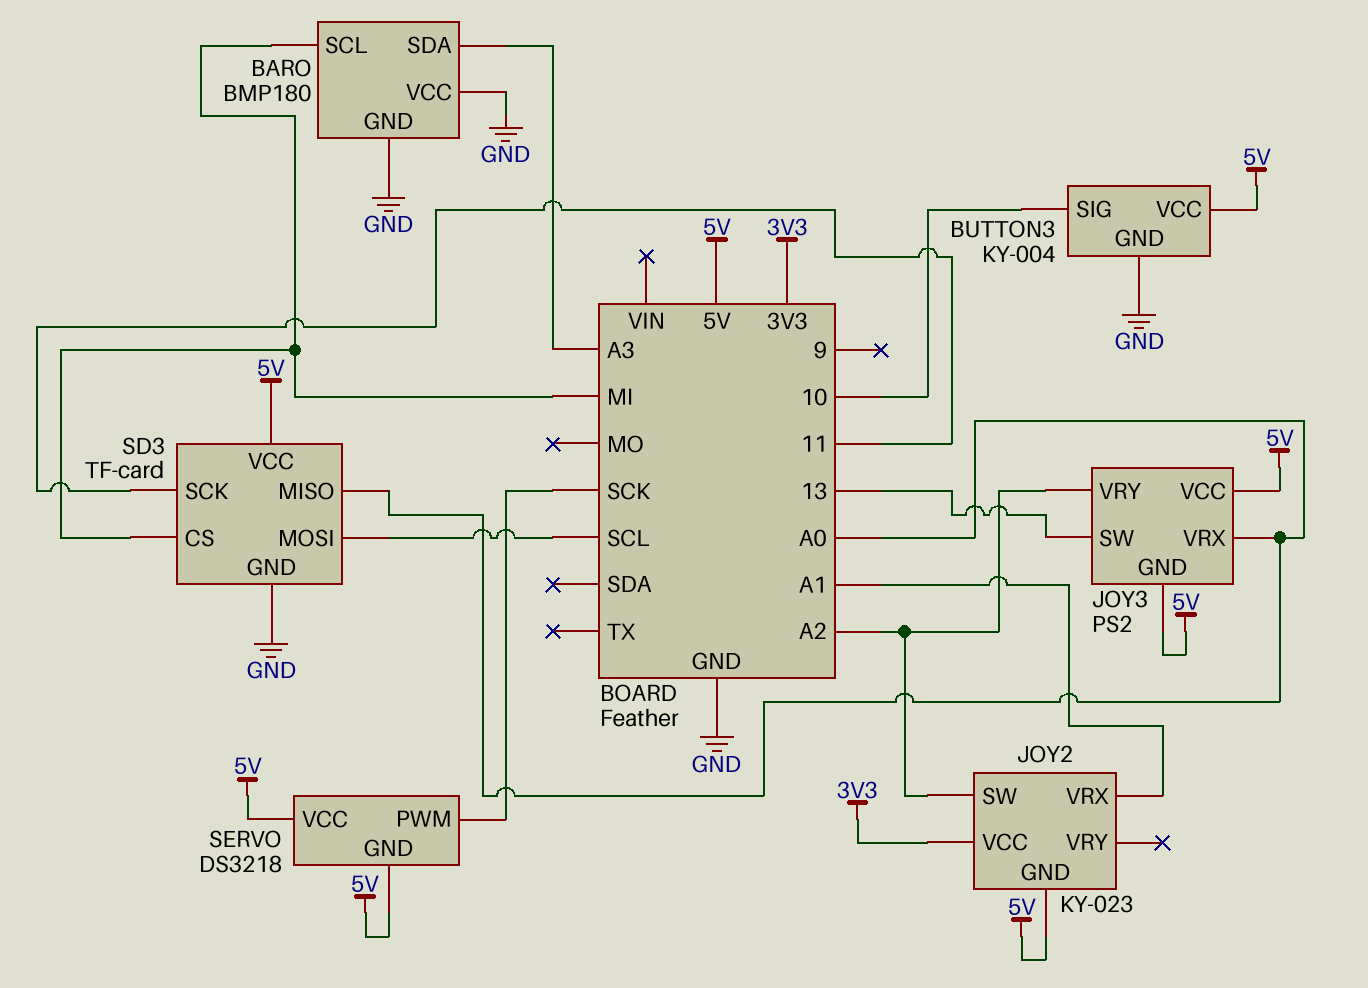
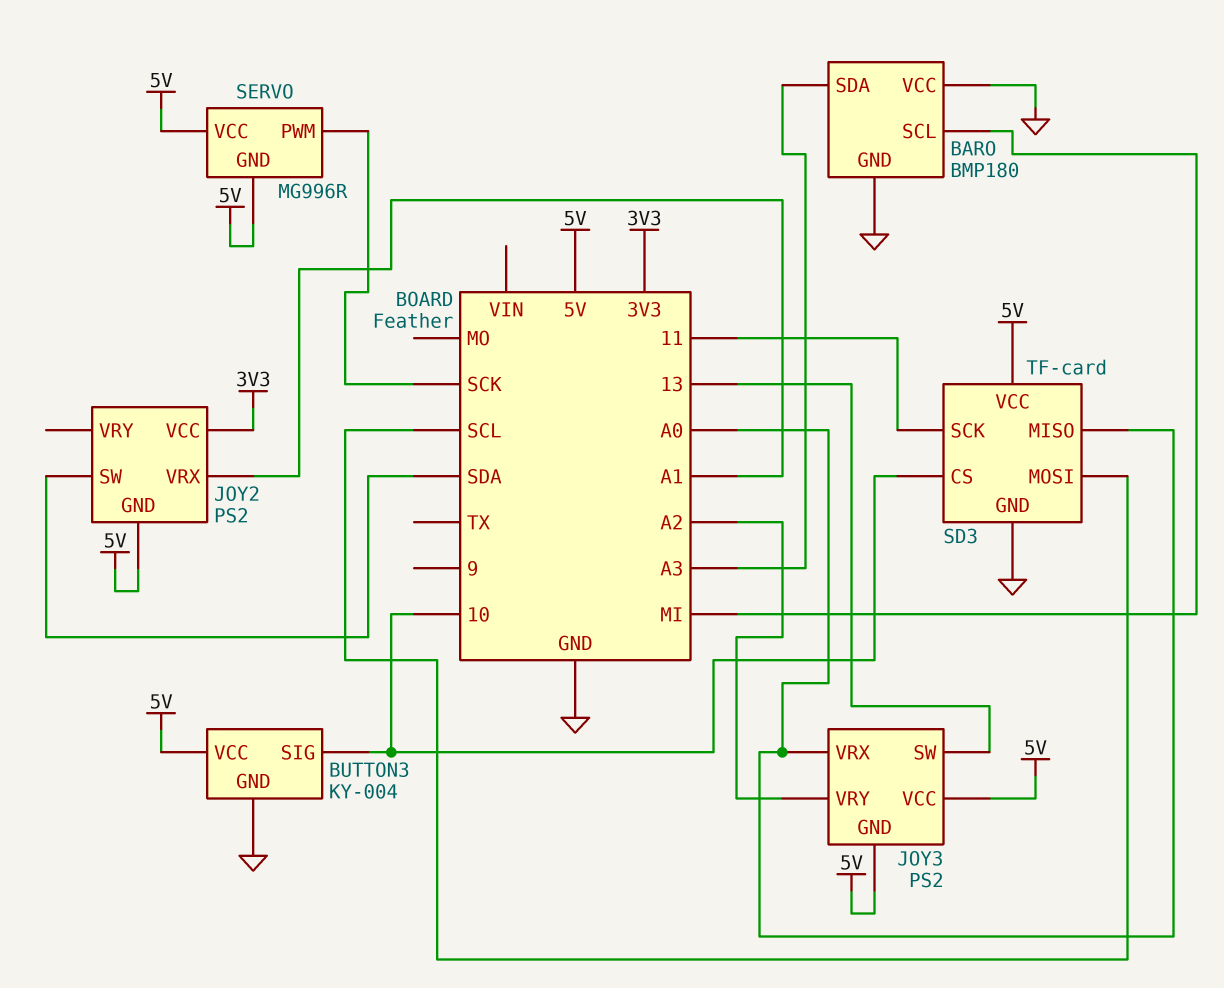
JOY2: KY-023 -> PS2
JOY2 pin SW: A2 -> SDA
SD3 pin CS: MI -> 10
SERVO: DS3218 -> MG996R

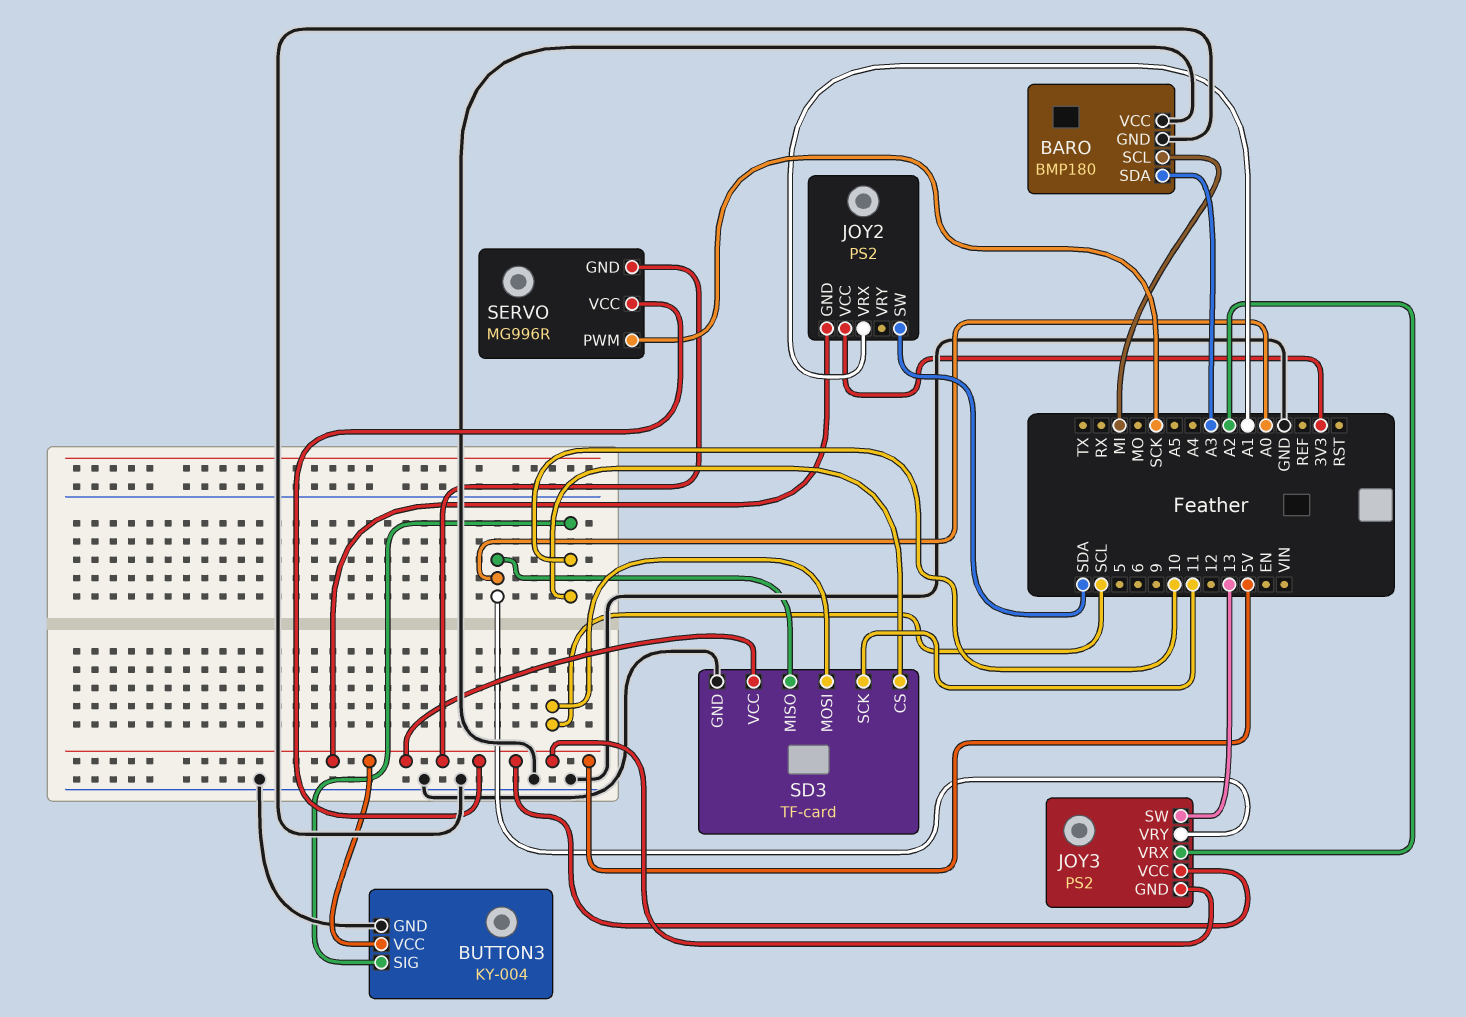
JOY3 pin VRX: A0 -> A2
JOY3 pin VRY: A2 -> A0

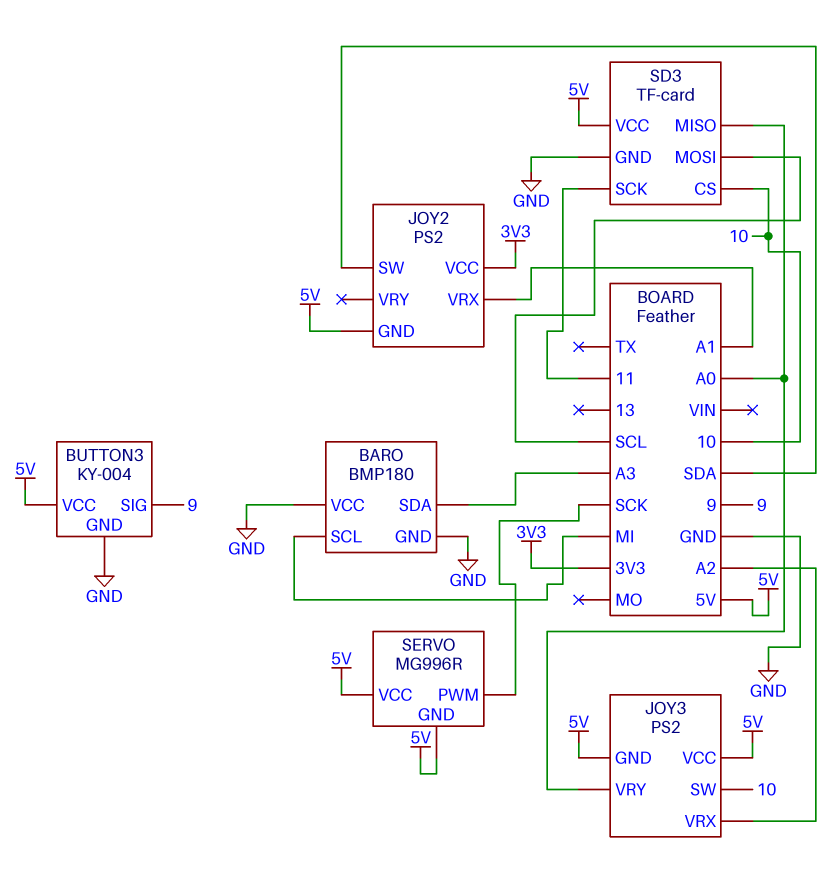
BUTTON3 pin SIG: 10 -> 9
JOY3 pin SW: 13 -> 10

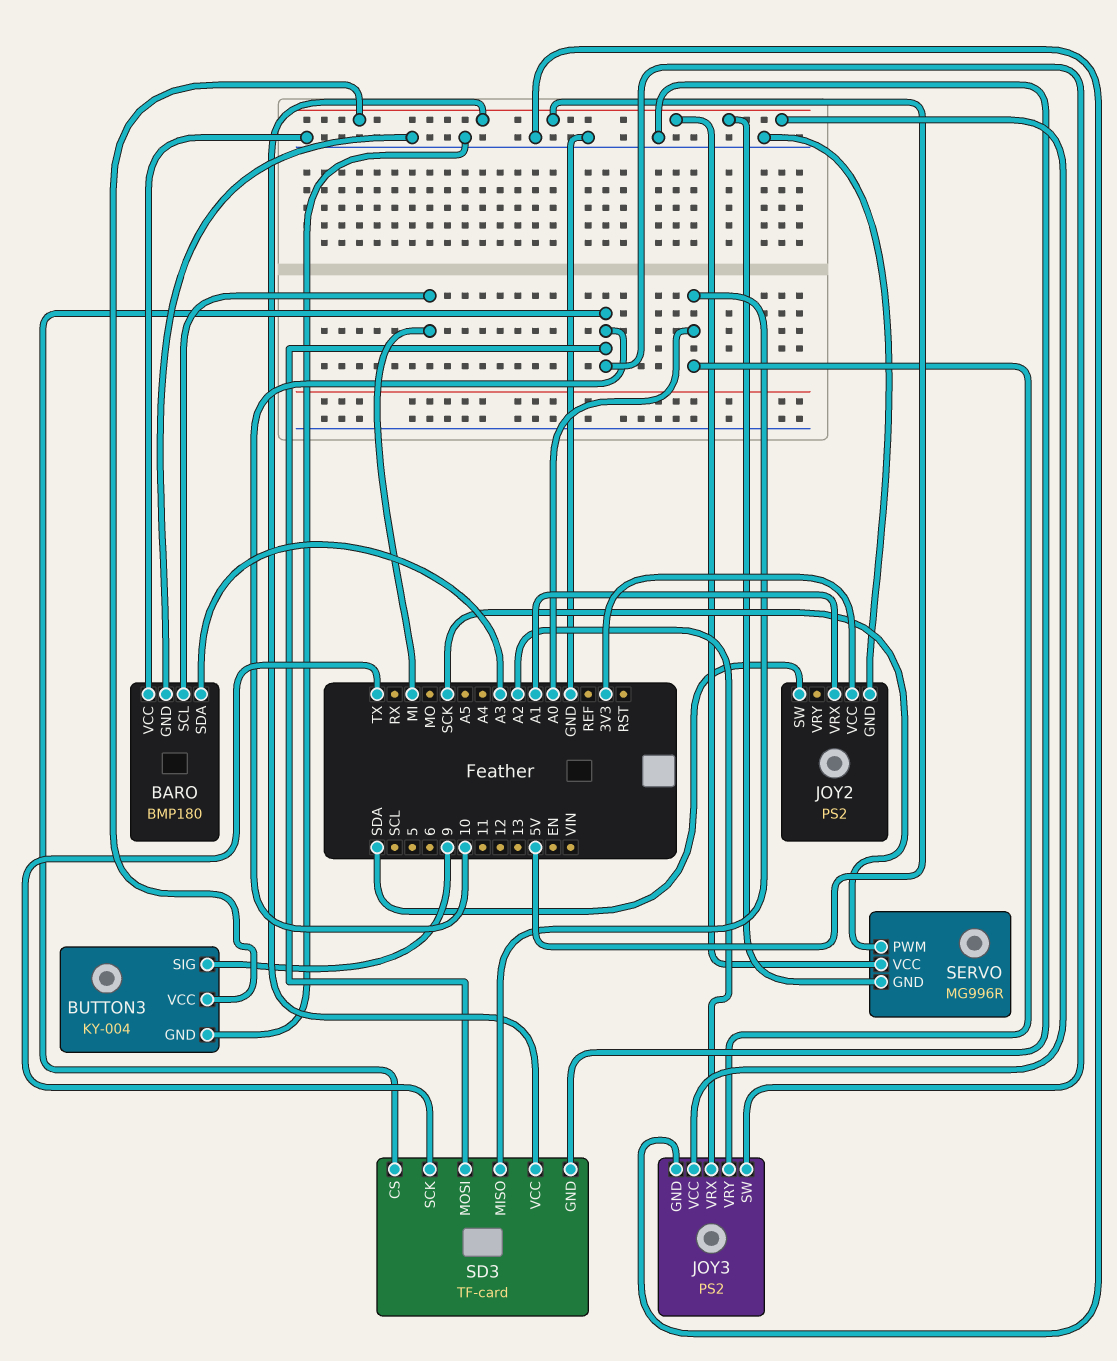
JOY2 pin GND: 5V -> GND
JOY3 pin GND: 5V -> GND
SD3 pin MOSI: SCL -> 10
SD3 pin SCK: 11 -> TX

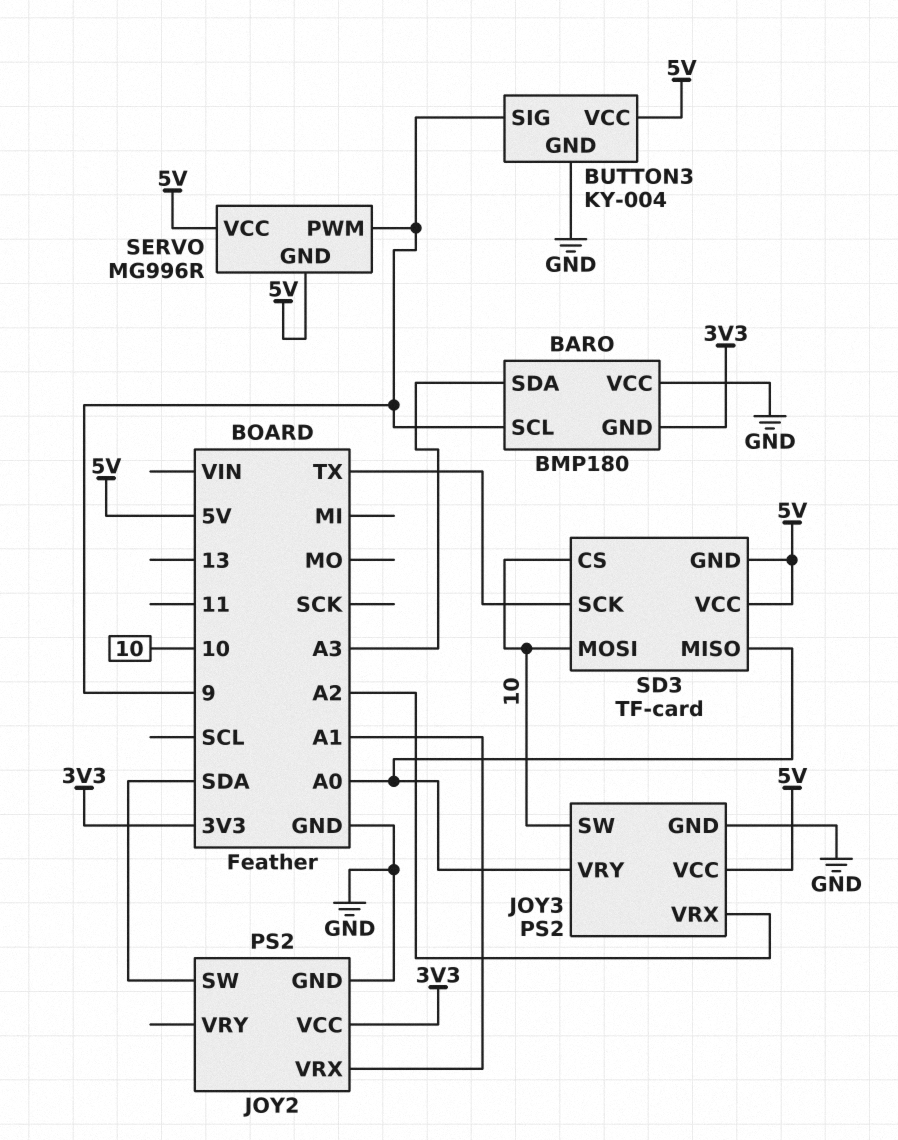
BARO pin GND: GND -> 3V3
BARO pin SCL: MI -> 9
SD3 pin GND: GND -> 5V
SERVO pin PWM: SCK -> 9

